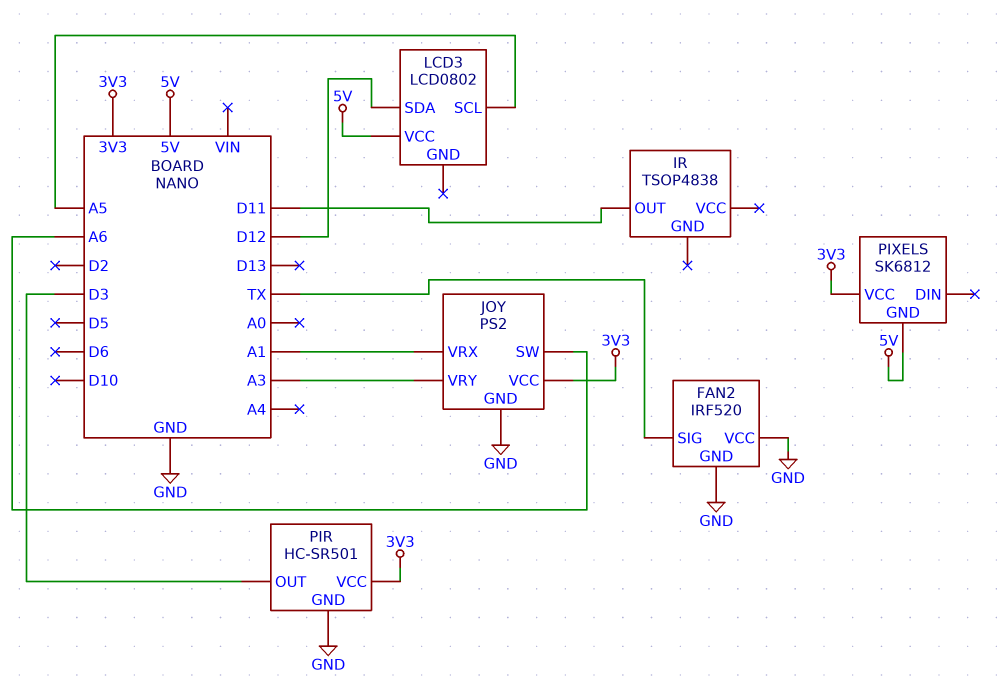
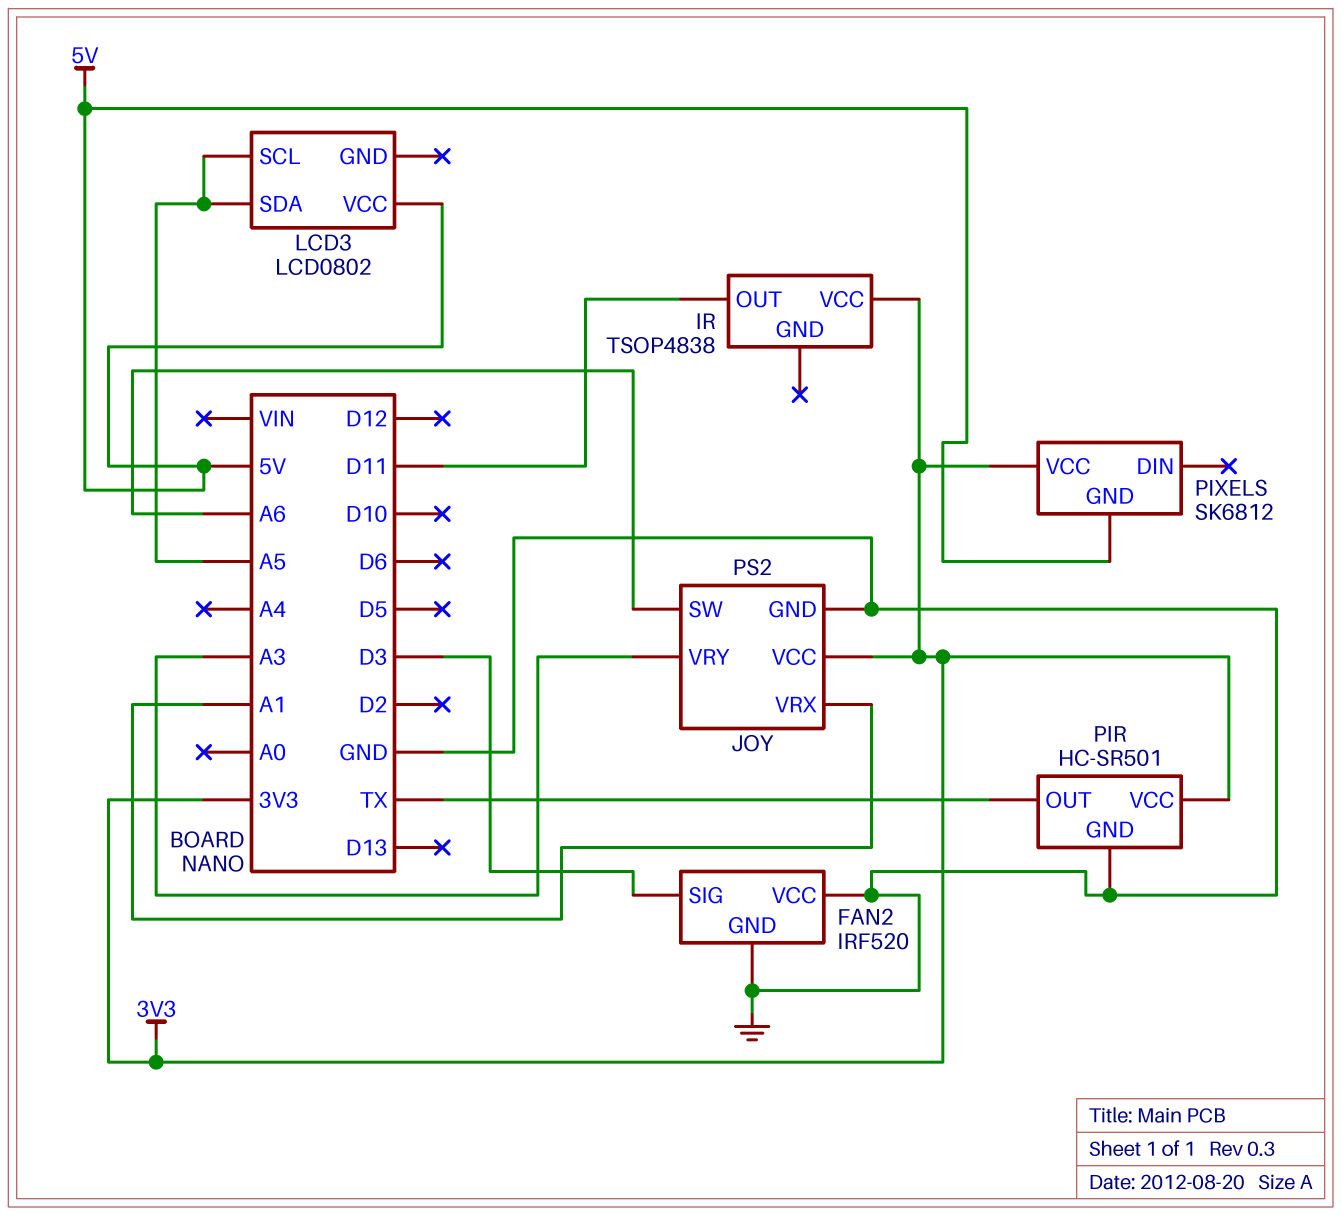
FAN2 pin SIG: TX -> D3
IR pin VCC: none -> 3V3
LCD3 pin SDA: D12 -> A5
PIR pin OUT: D3 -> TX

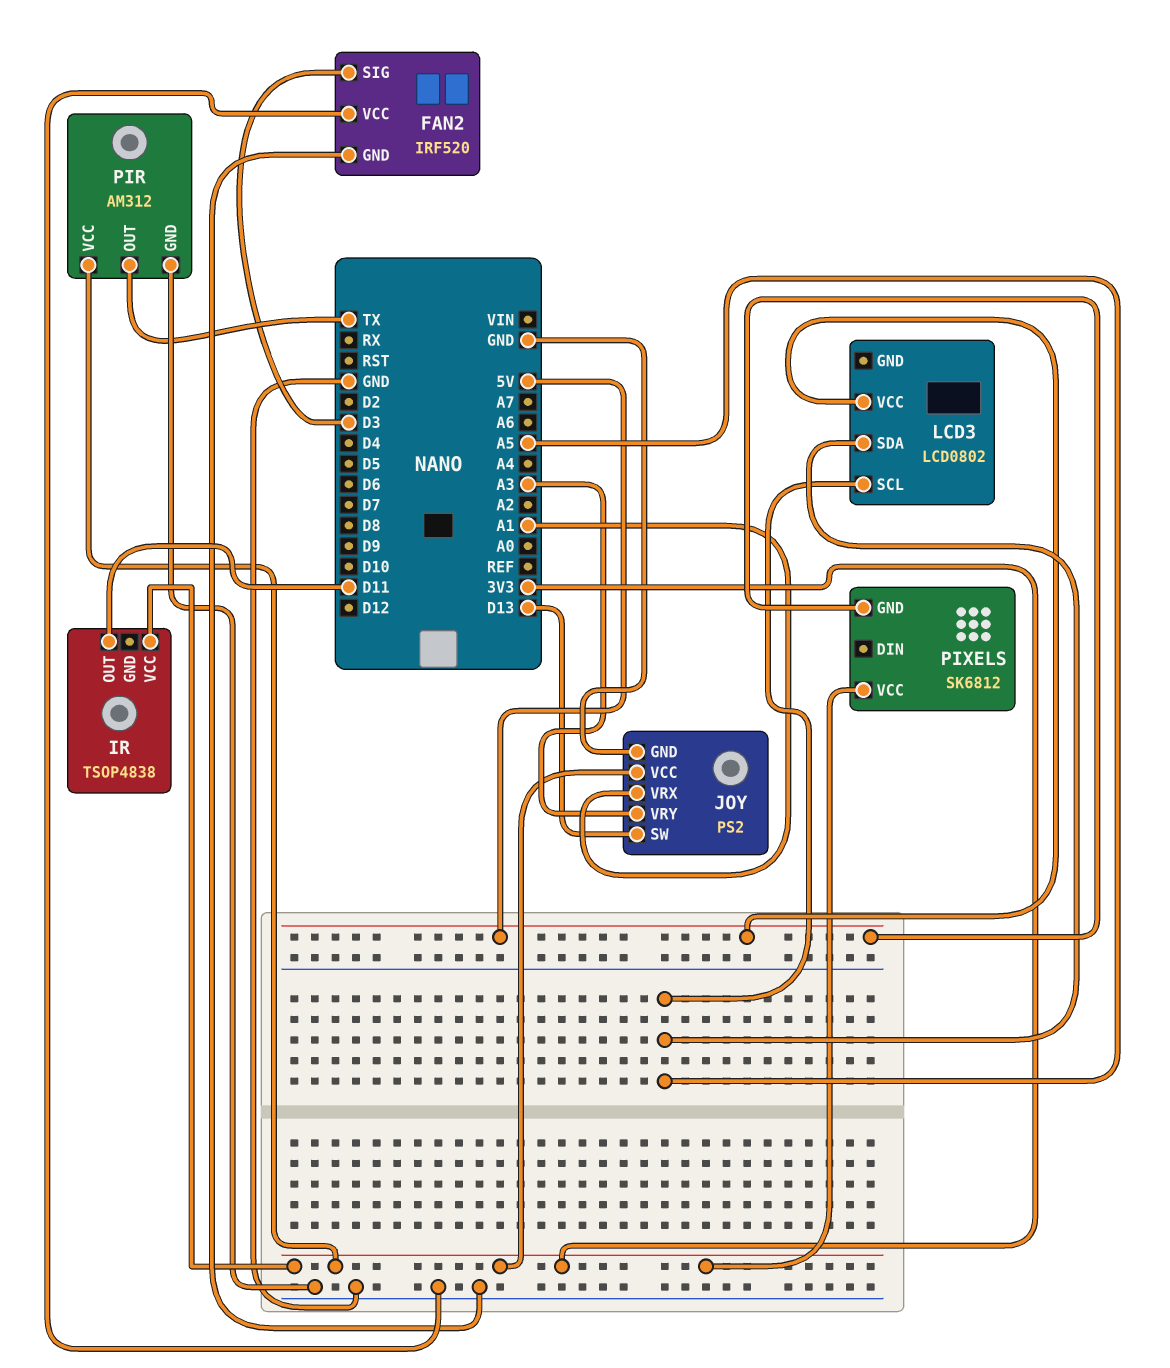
JOY pin SW: A6 -> D13
PIR: HC-SR501 -> AM312

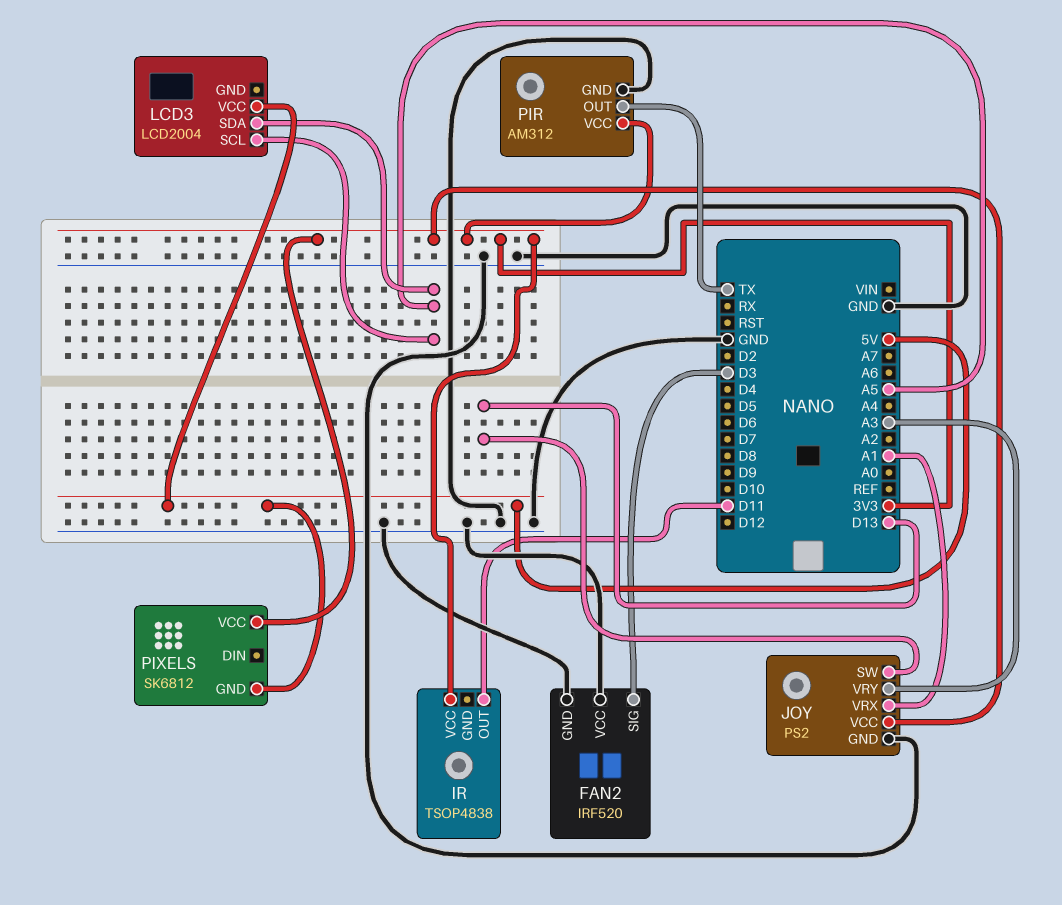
LCD3: LCD0802 -> LCD2004

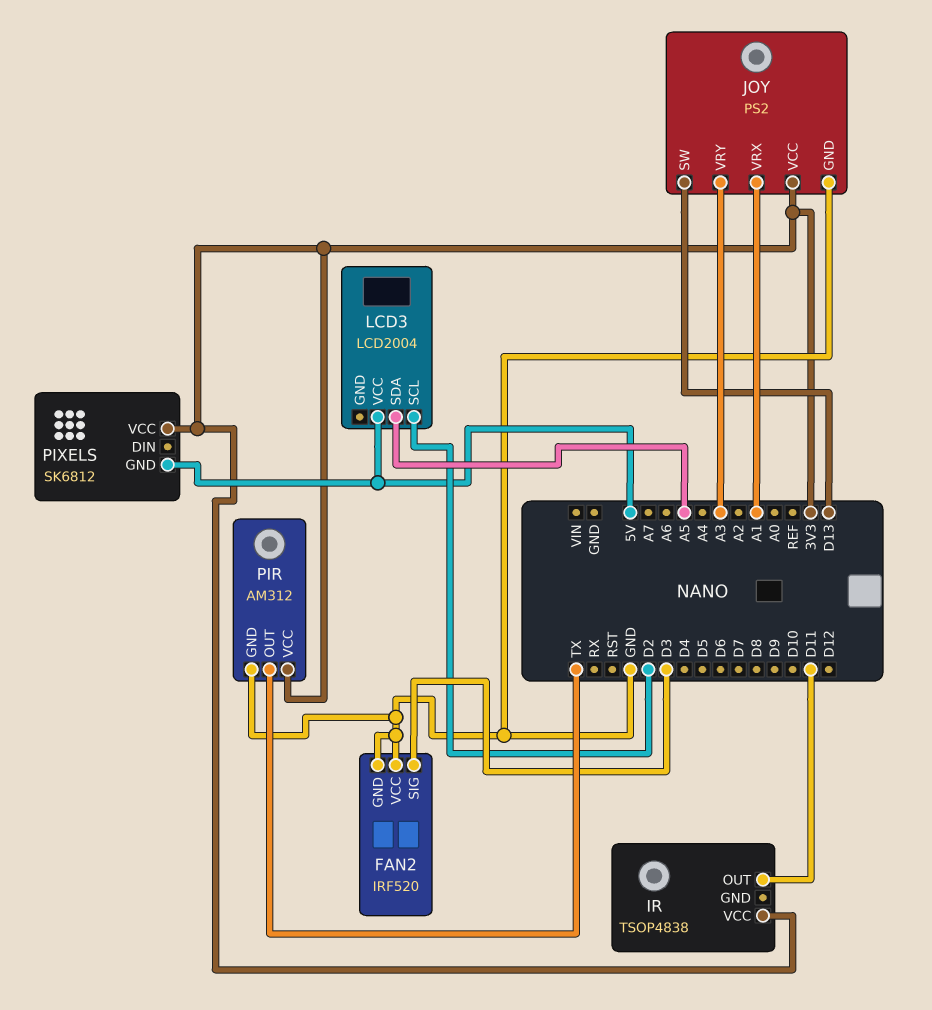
LCD3 pin SCL: A5 -> D2

